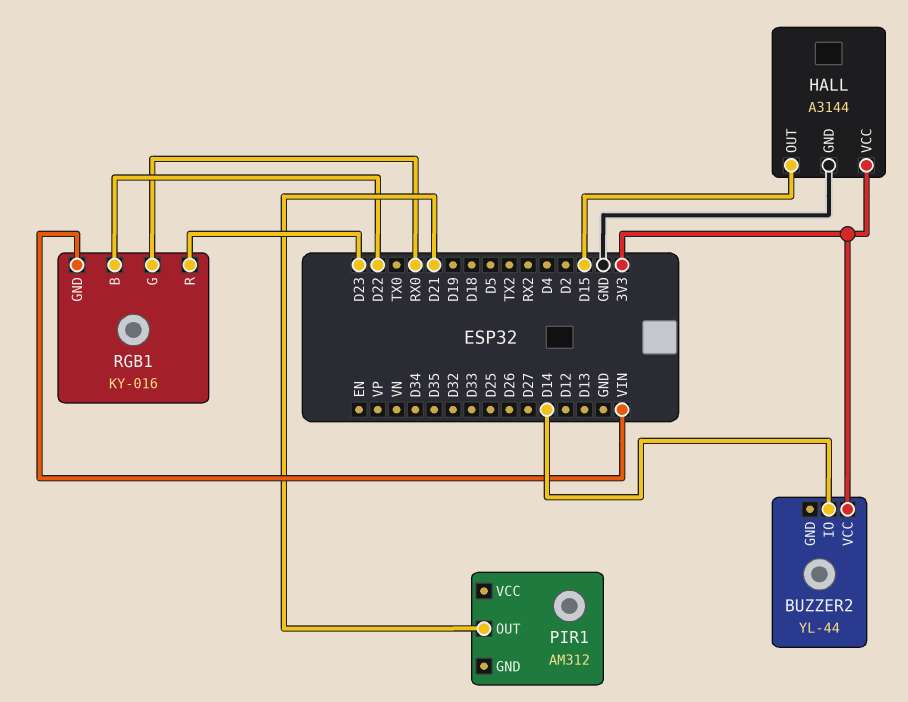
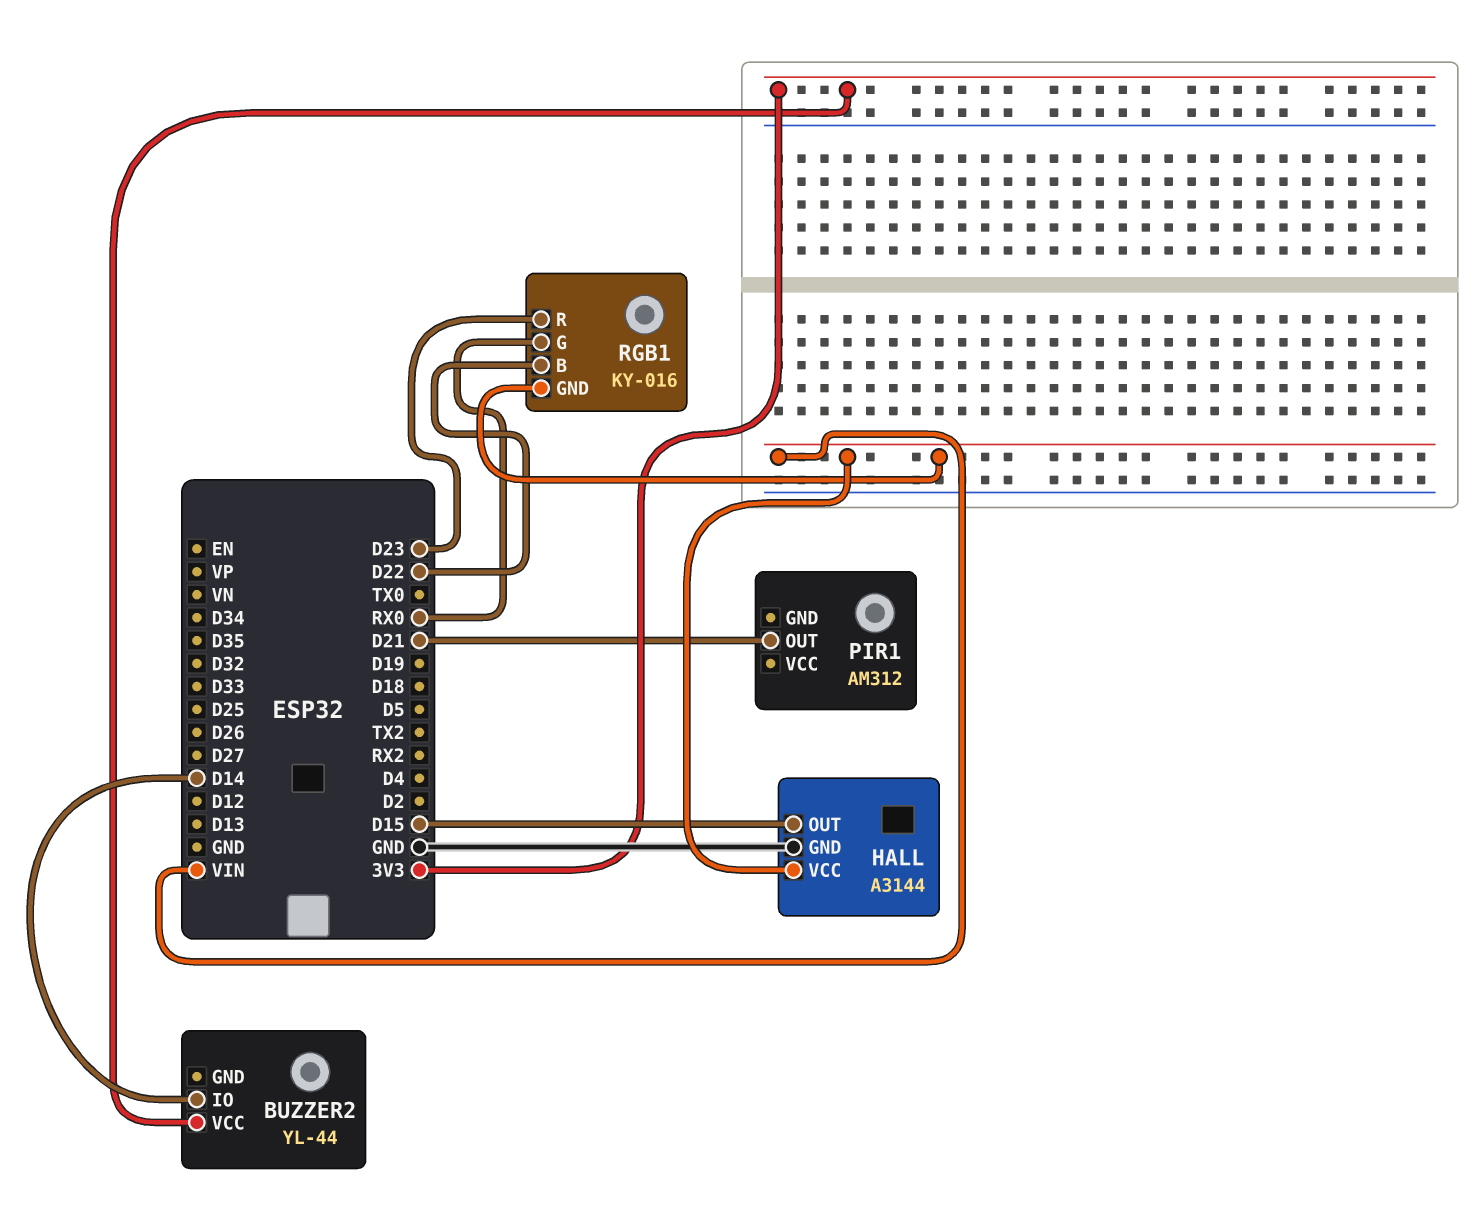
HALL pin VCC: 3V3 -> VIN

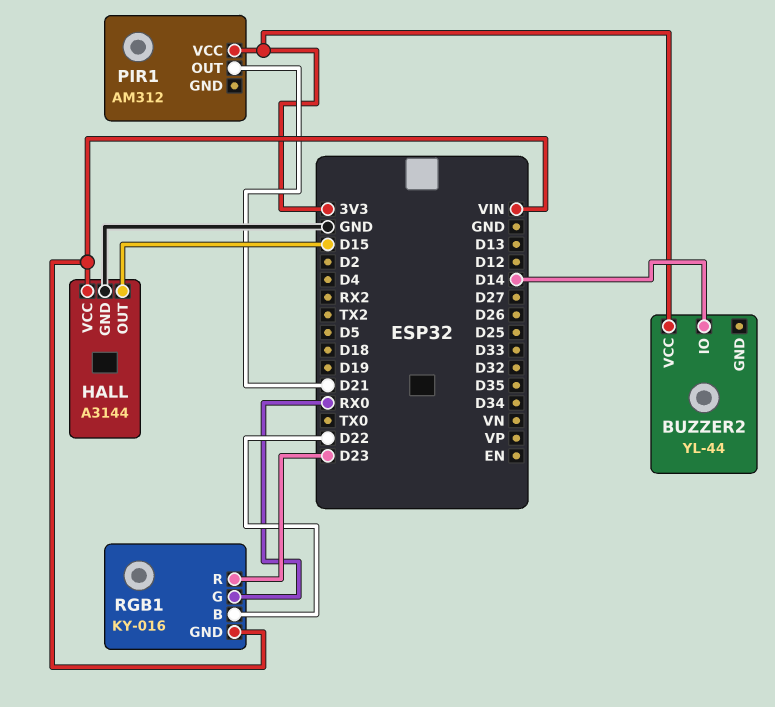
PIR1 pin VCC: none -> 3V3

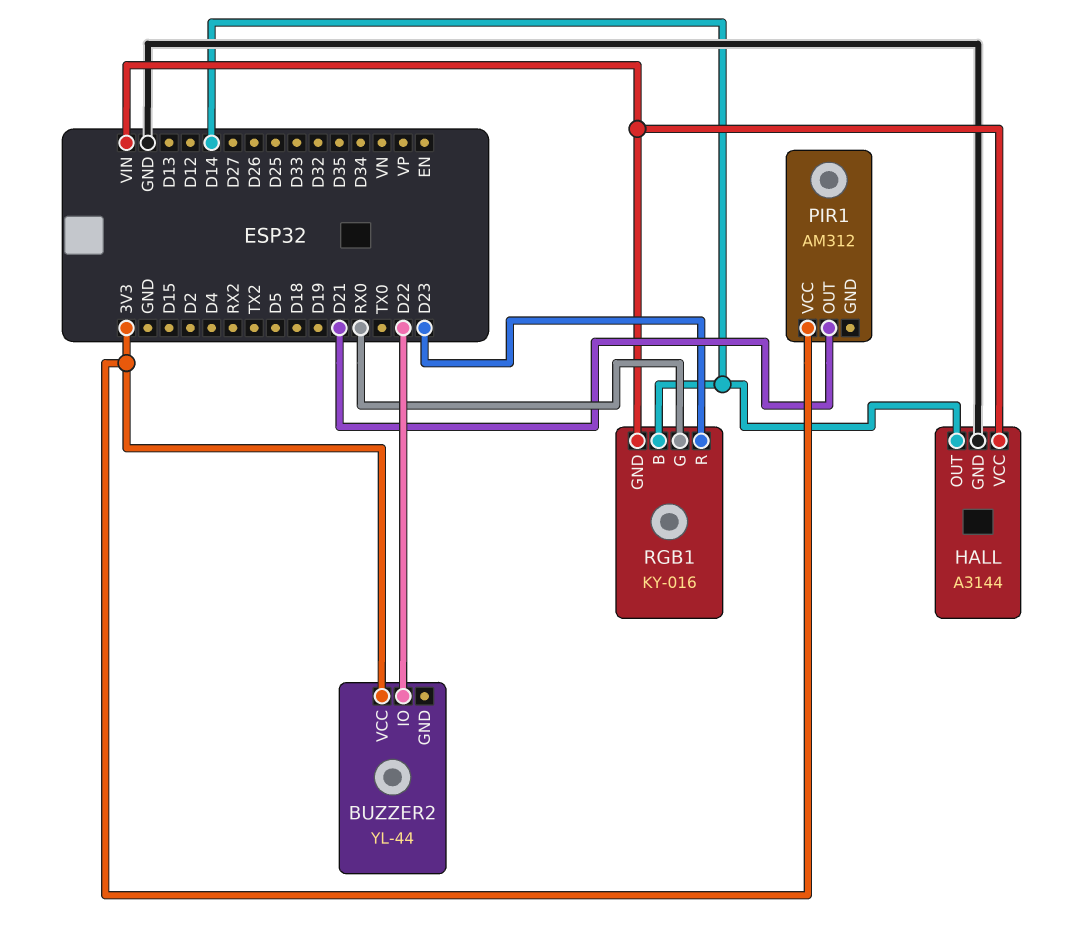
BUZZER2 pin IO: D14 -> D22
HALL pin OUT: D15 -> D14
RGB1 pin B: D22 -> D14

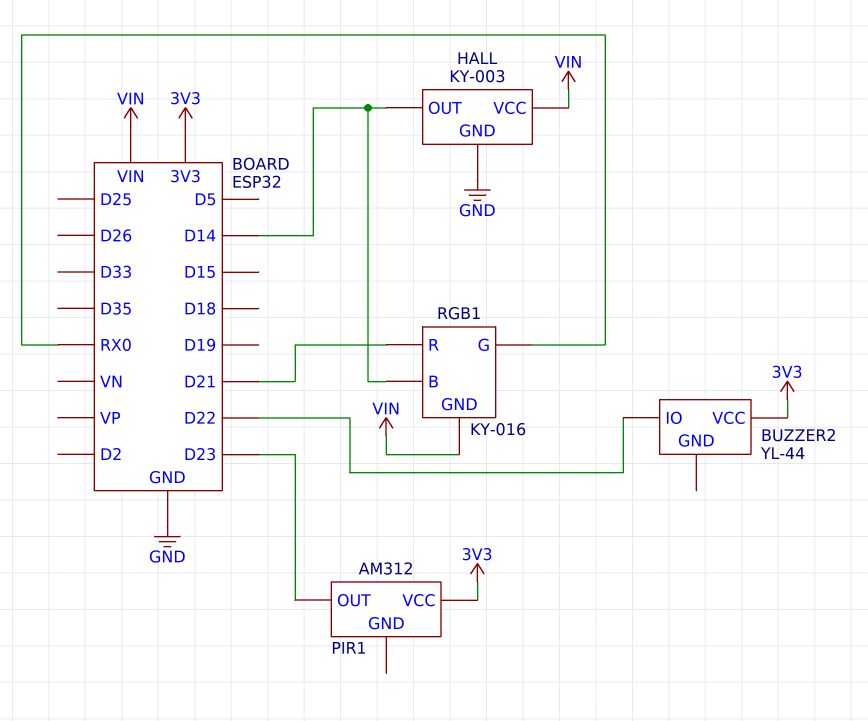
HALL: A3144 -> KY-003
PIR1 pin OUT: D21 -> D23
RGB1 pin R: D23 -> D21

